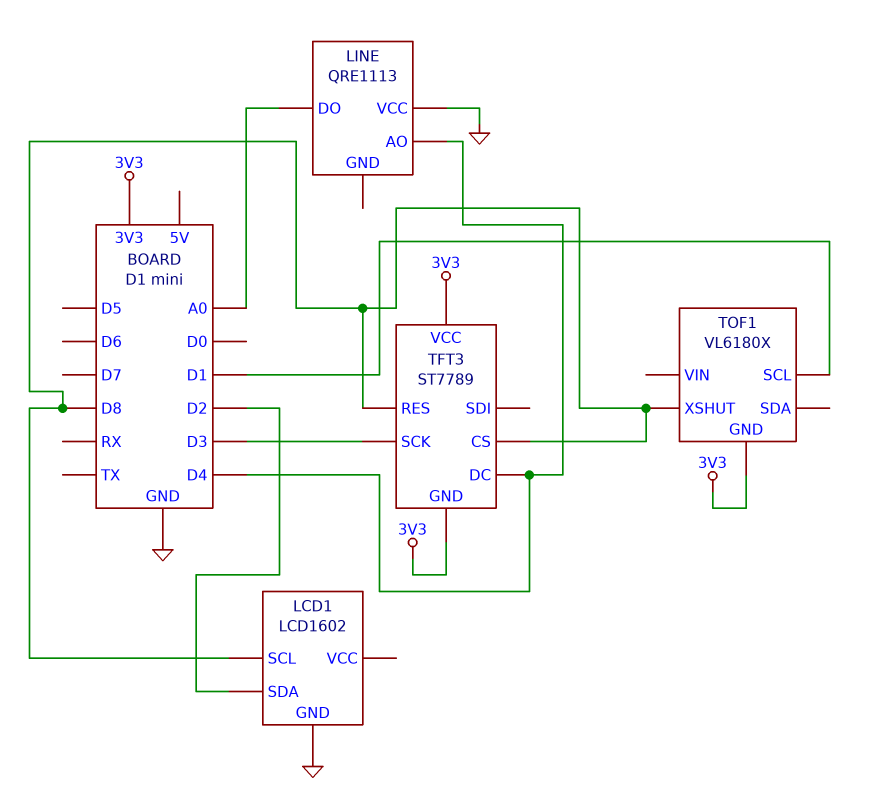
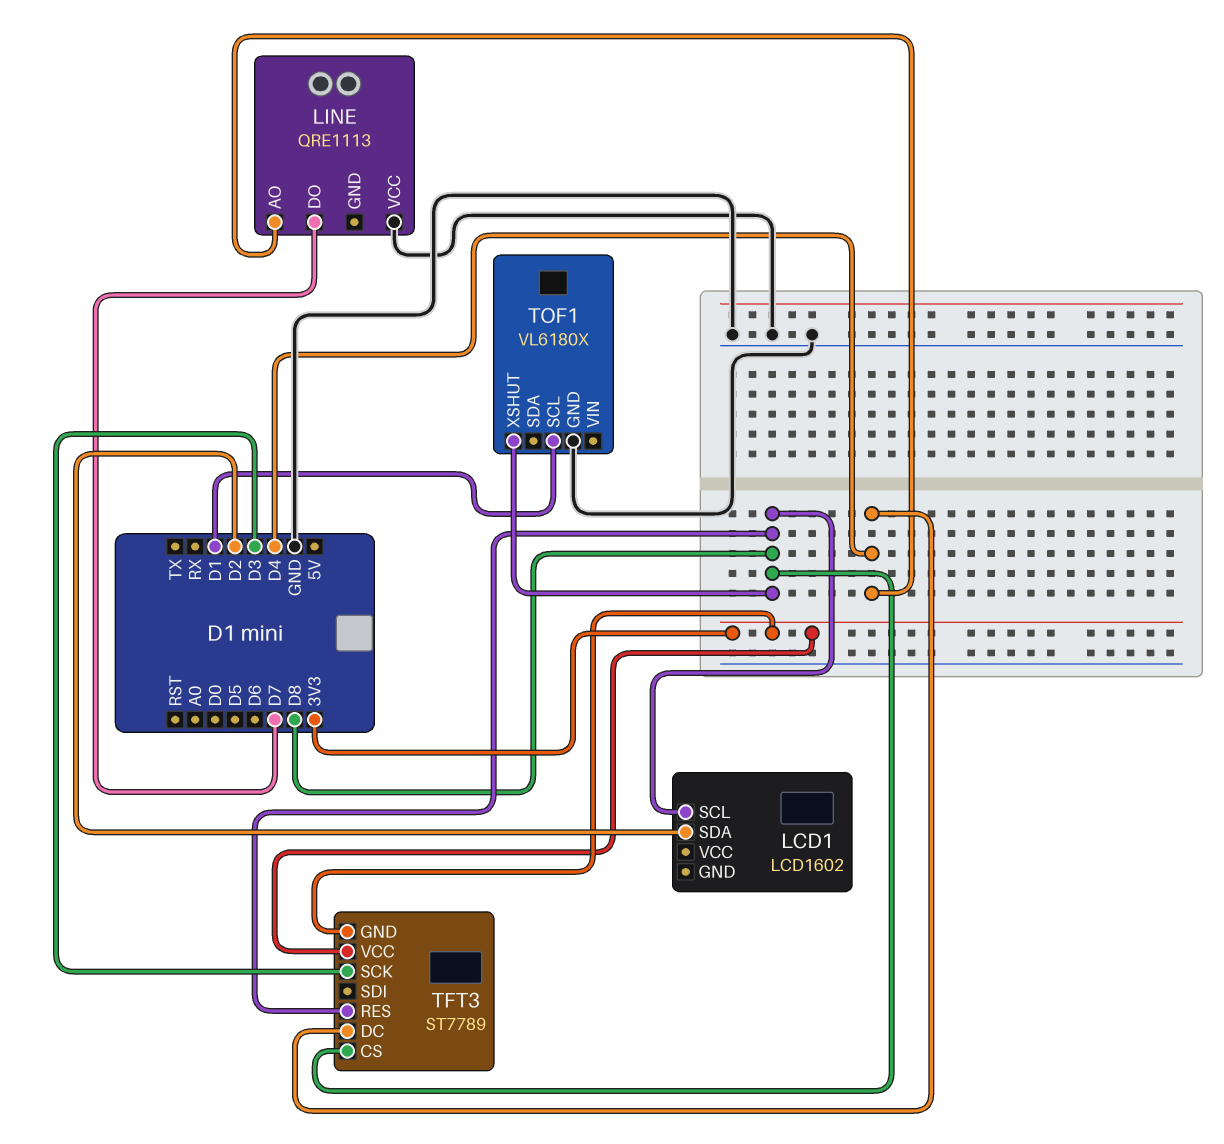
LCD1 pin GND: GND -> none
LINE pin DO: A0 -> D7
TOF1 pin GND: 3V3 -> GND

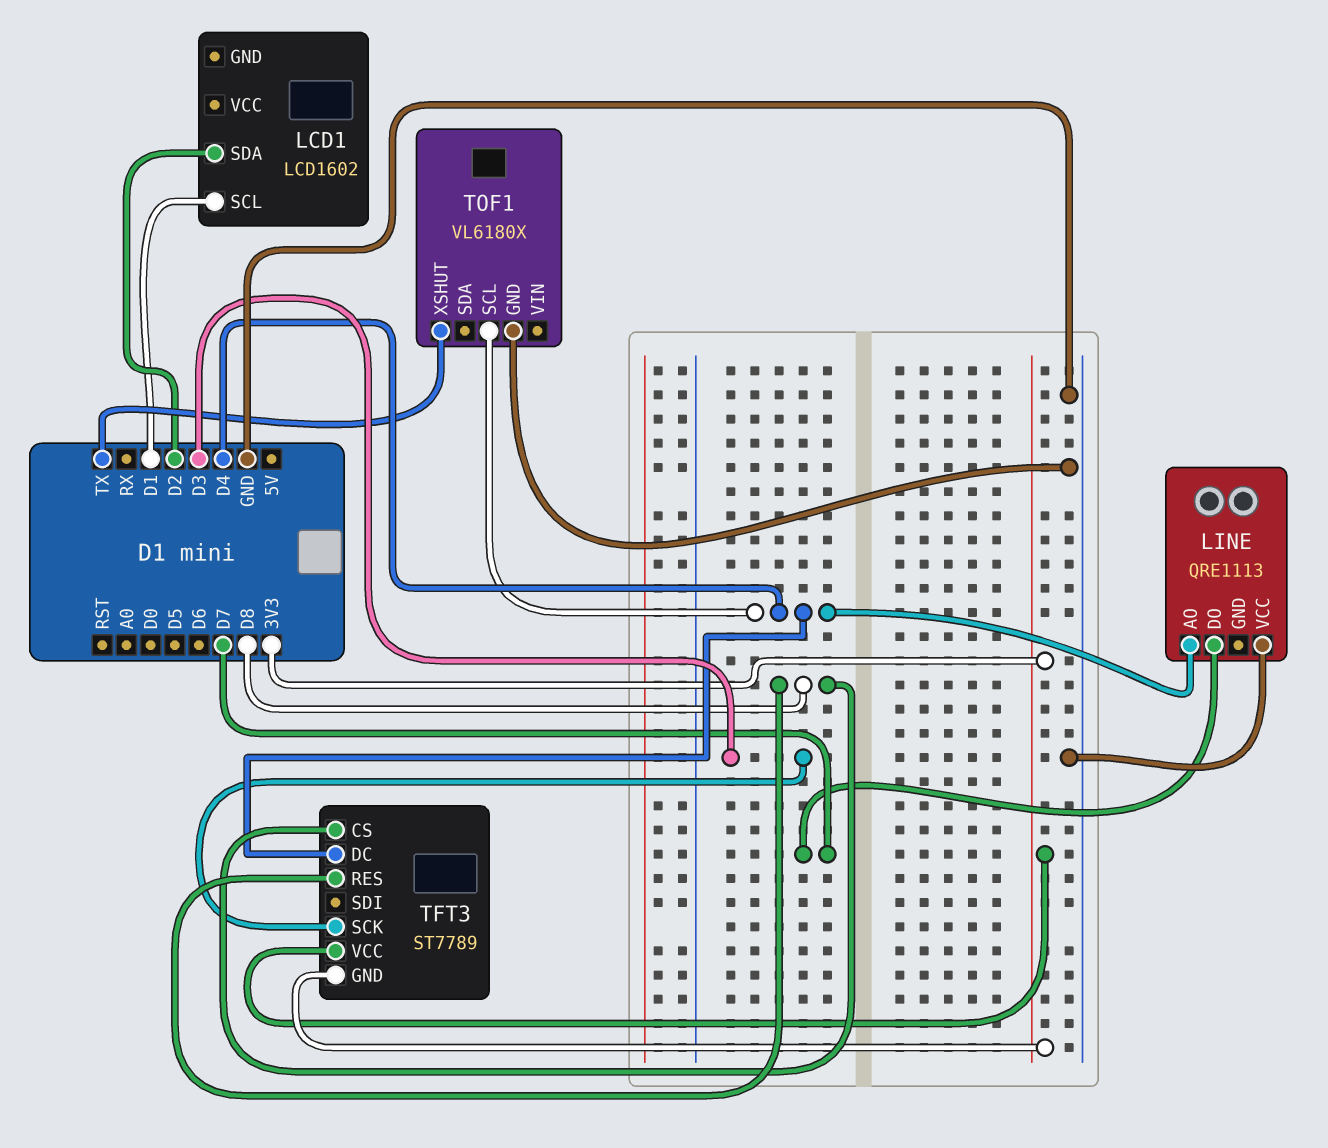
LCD1 pin SCL: D8 -> D1
TOF1 pin SCL: D1 -> D4
TOF1 pin XSHUT: D8 -> TX

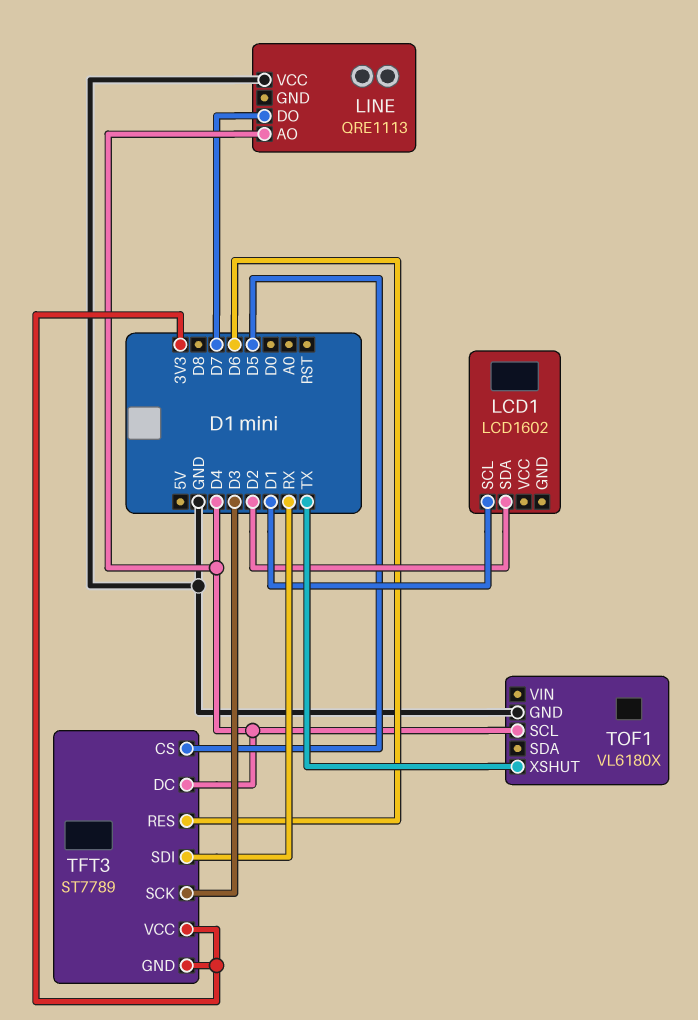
TFT3 pin CS: D8 -> D5
TFT3 pin RES: D8 -> D6
TFT3 pin SDI: none -> RX

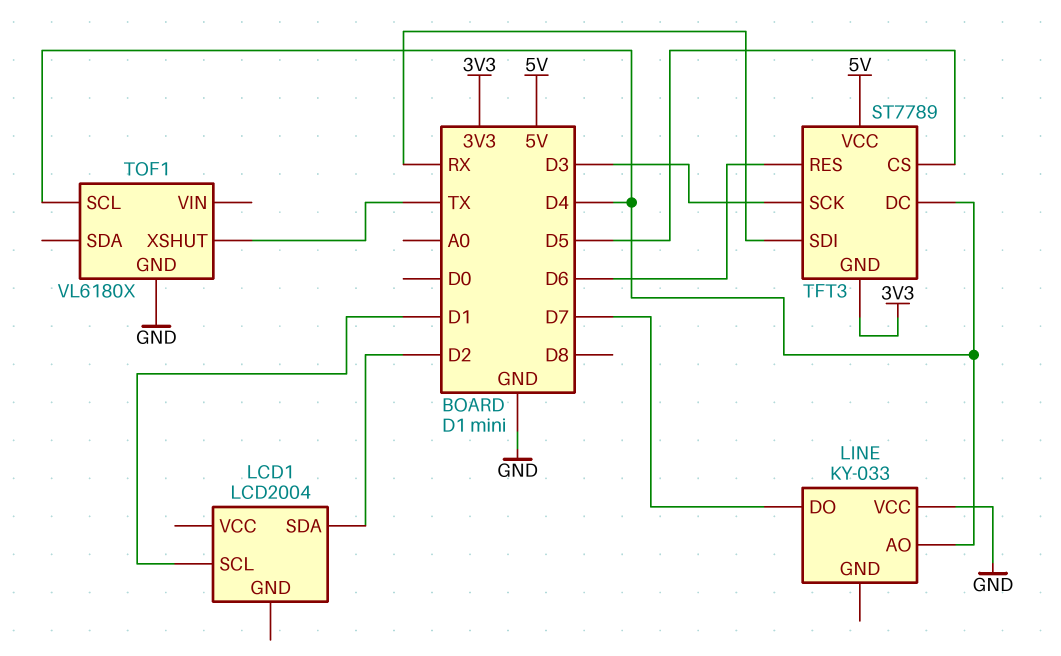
LCD1: LCD1602 -> LCD2004
LINE: QRE1113 -> KY-033
TFT3 pin VCC: 3V3 -> 5V

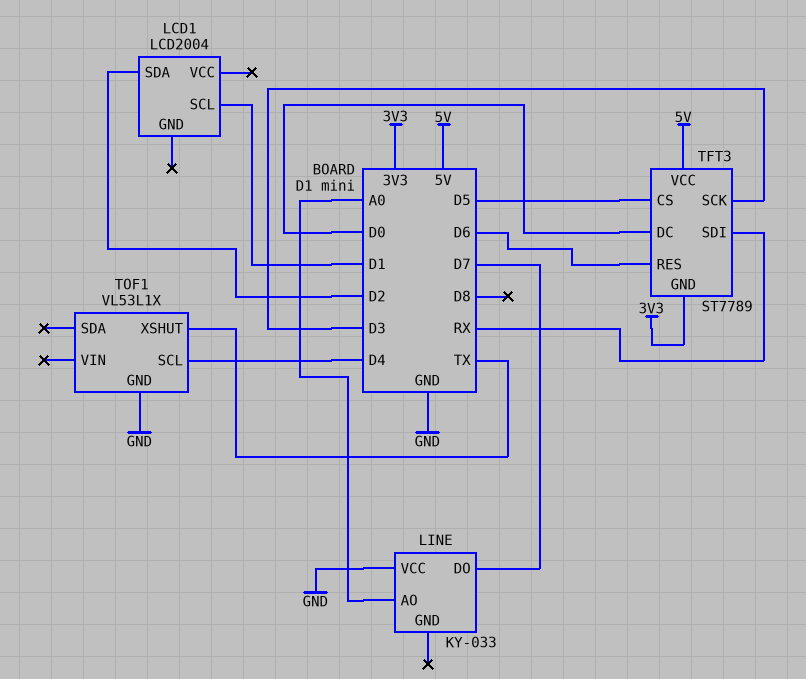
LINE pin AO: D4 -> A0
TFT3 pin DC: D4 -> D0
TOF1: VL6180X -> VL53L1X

